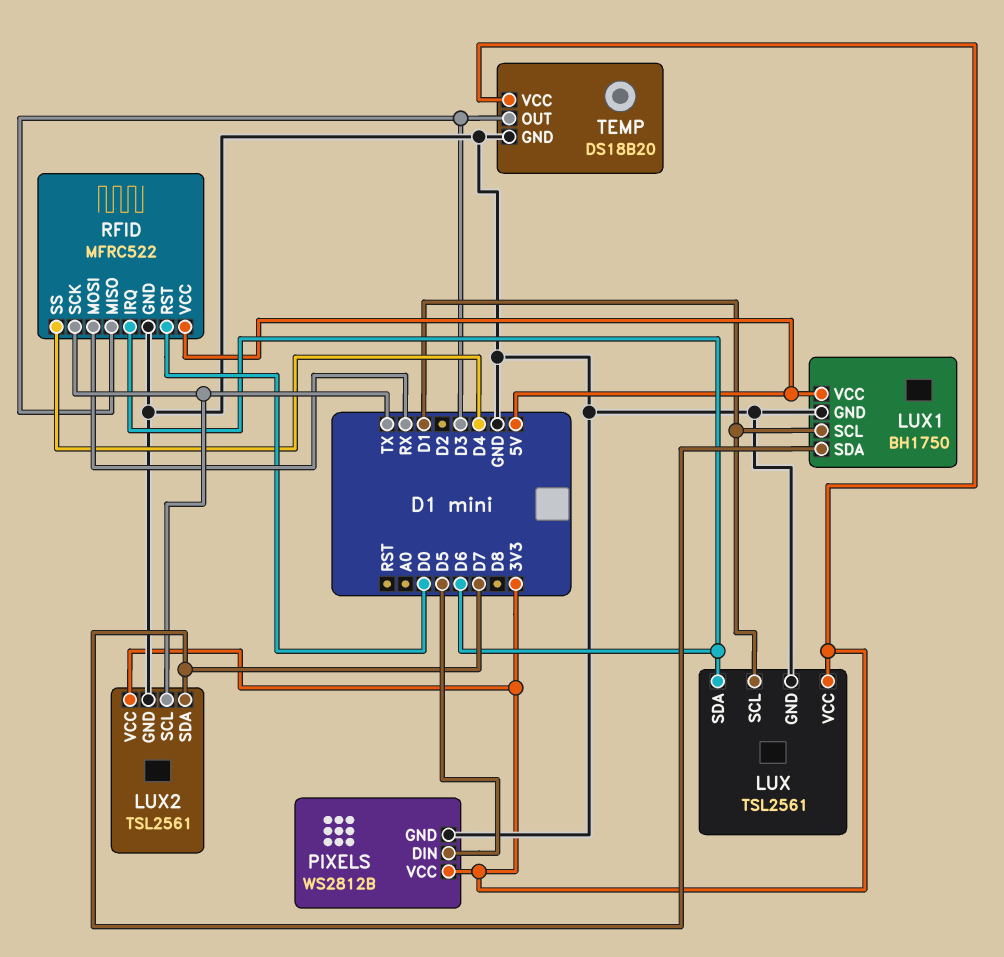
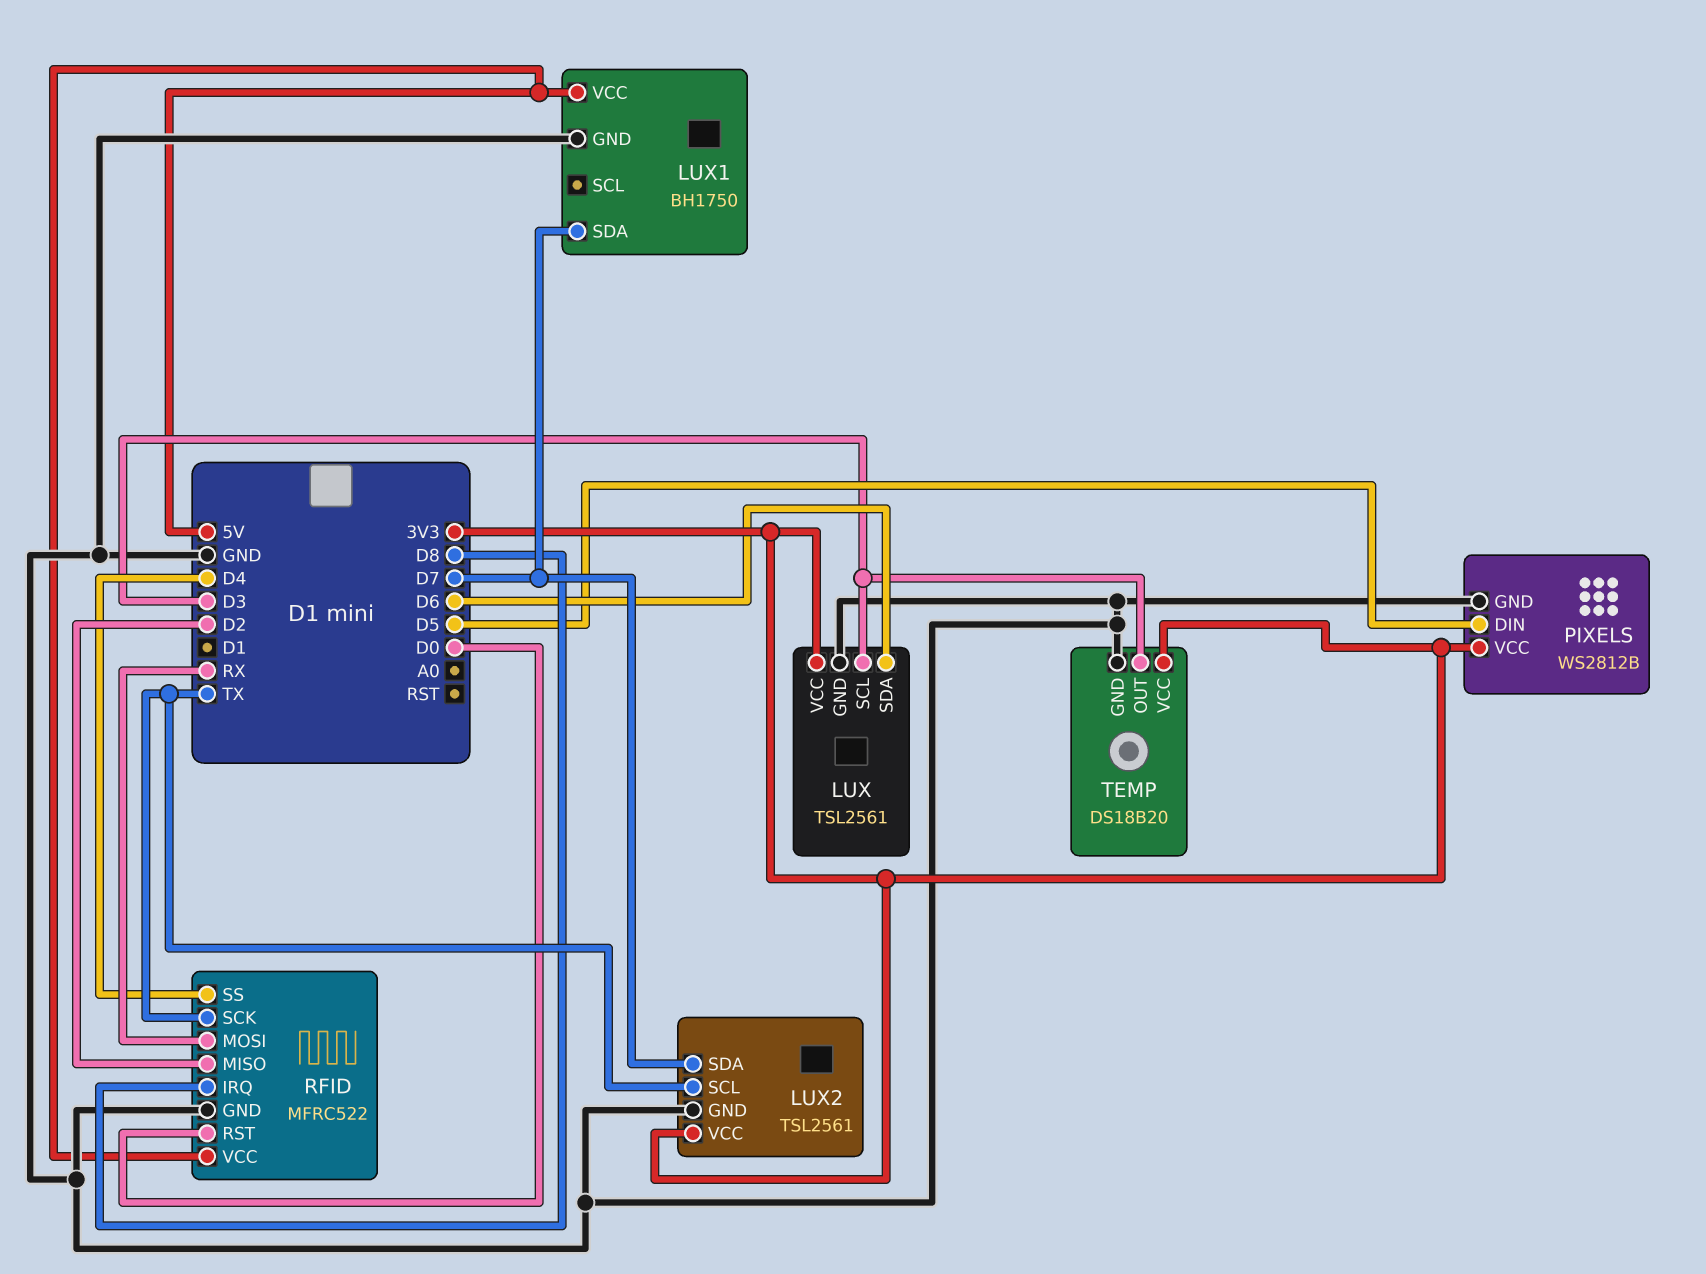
LUX pin SCL: D1 -> D3
LUX1 pin SCL: D1 -> none
RFID pin IRQ: D6 -> D8
RFID pin MISO: D3 -> D2

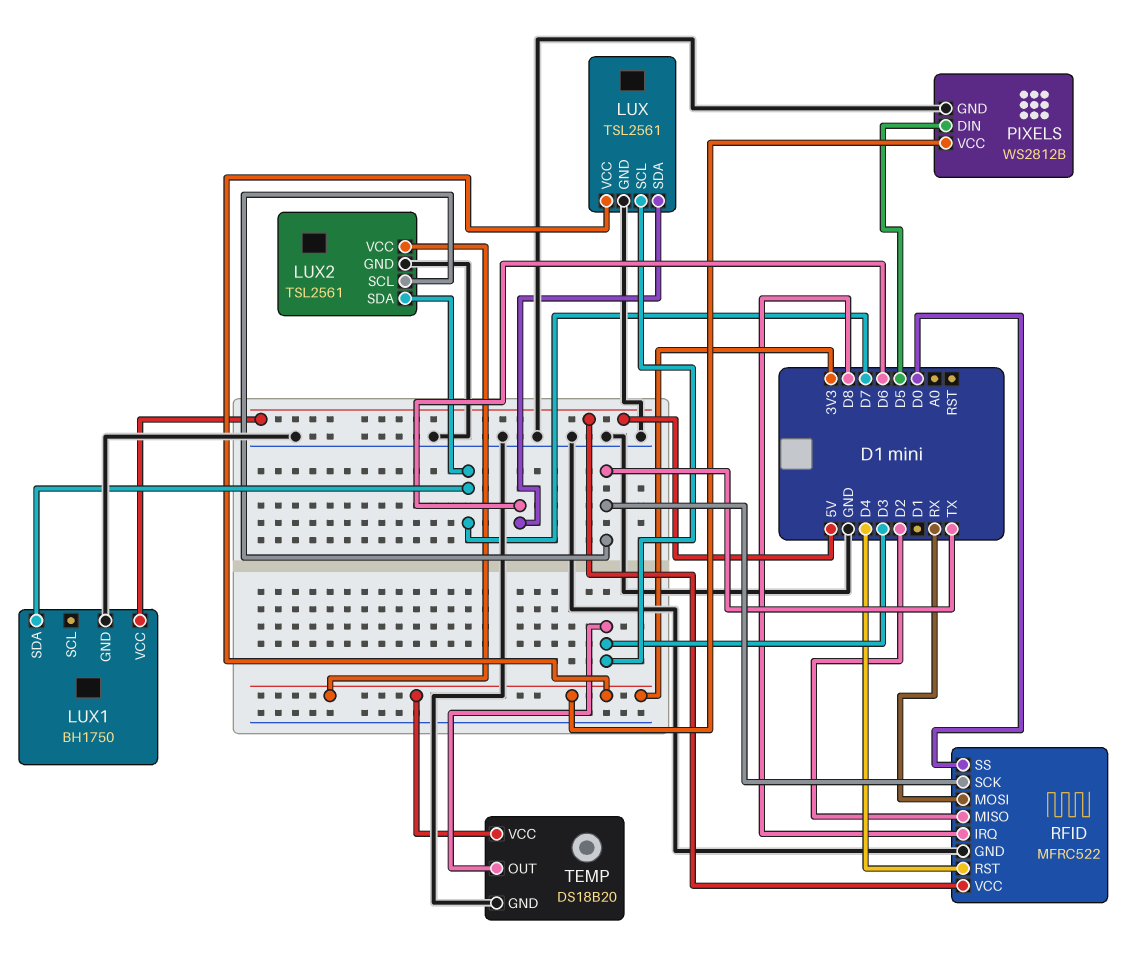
RFID pin RST: D0 -> D4
RFID pin SS: D4 -> D0

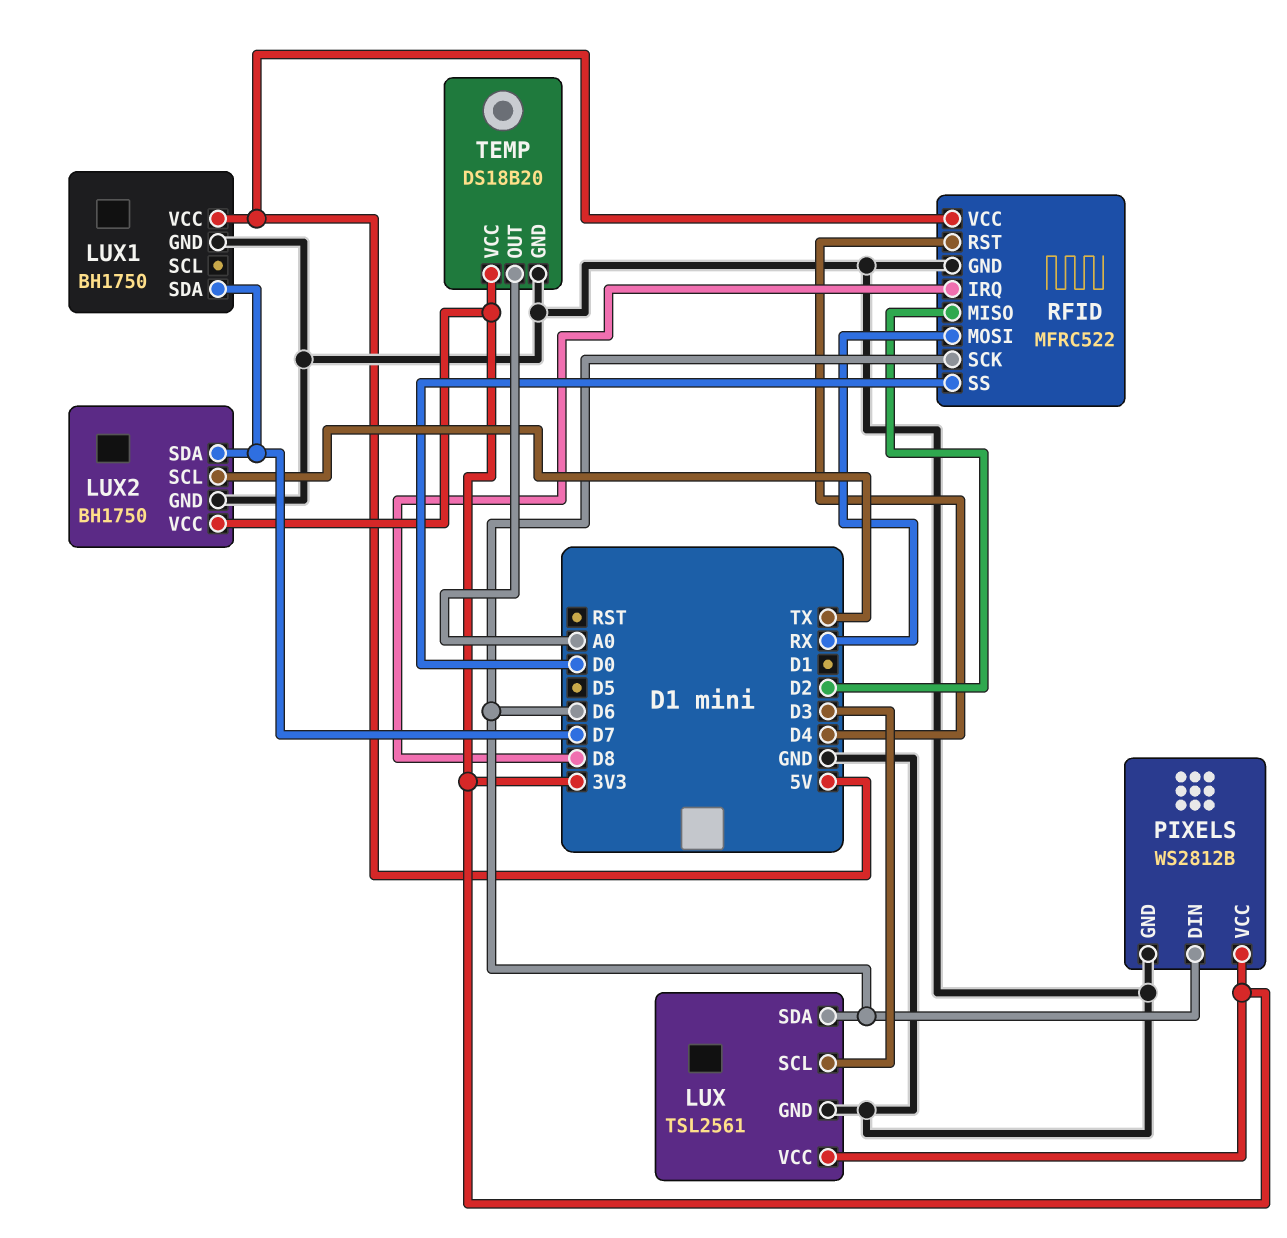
LUX2: TSL2561 -> BH1750
PIXELS pin DIN: D5 -> D6
RFID pin SCK: TX -> D6
TEMP pin OUT: D3 -> A0

